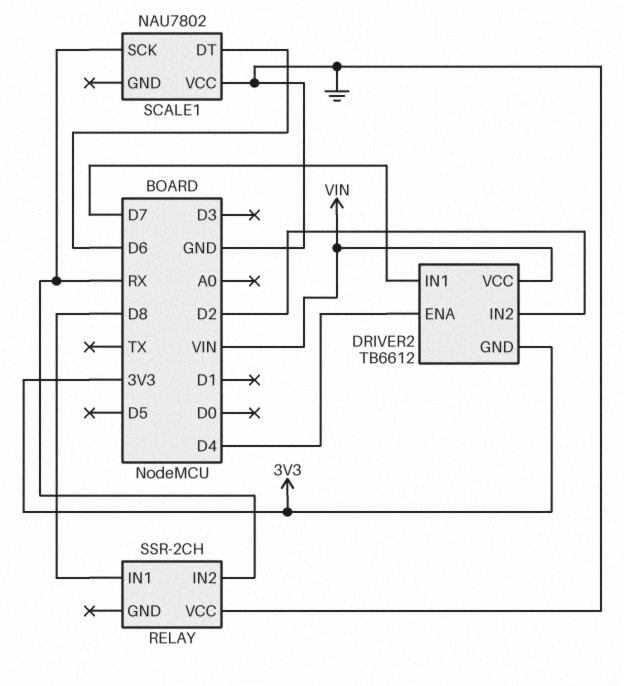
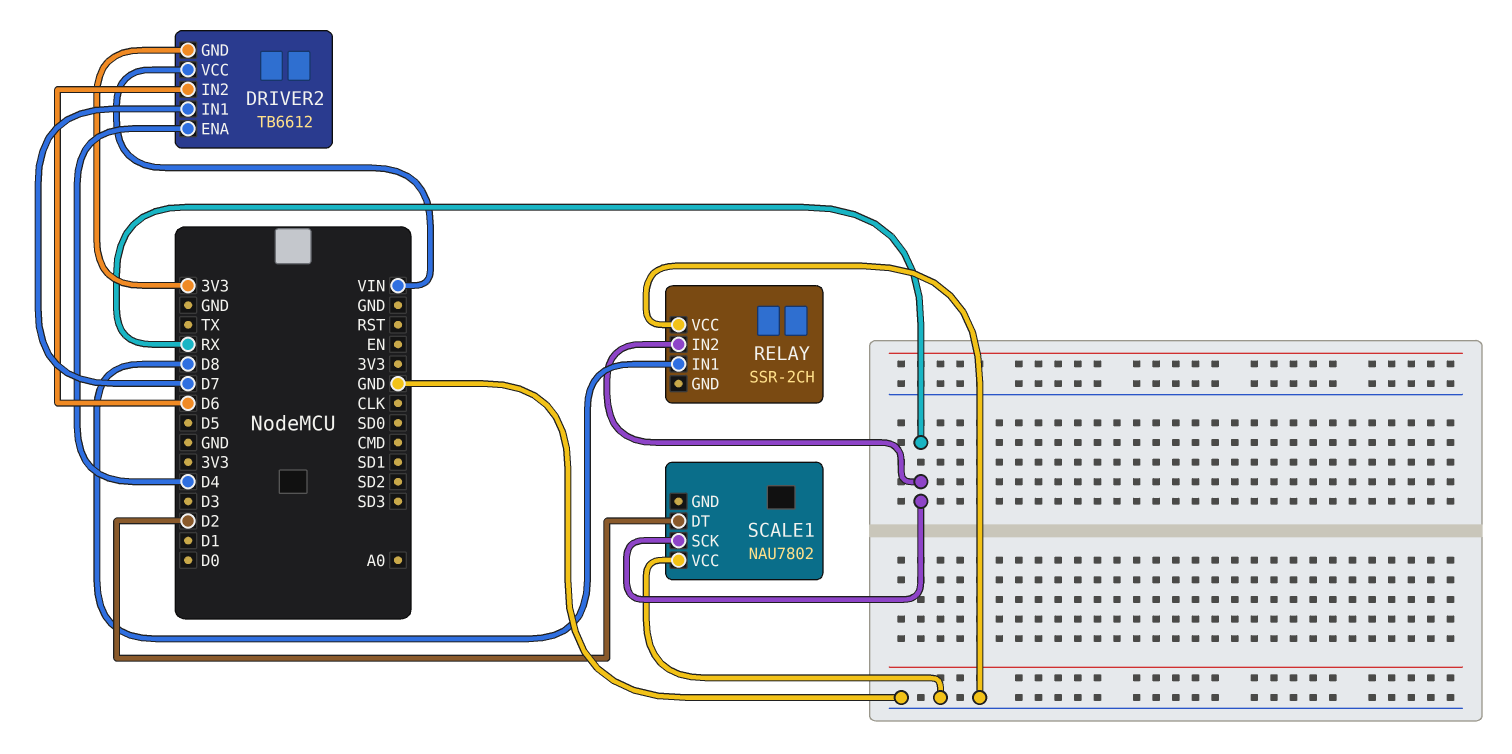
DRIVER2 pin IN2: D2 -> D6
SCALE1 pin DT: D6 -> D2

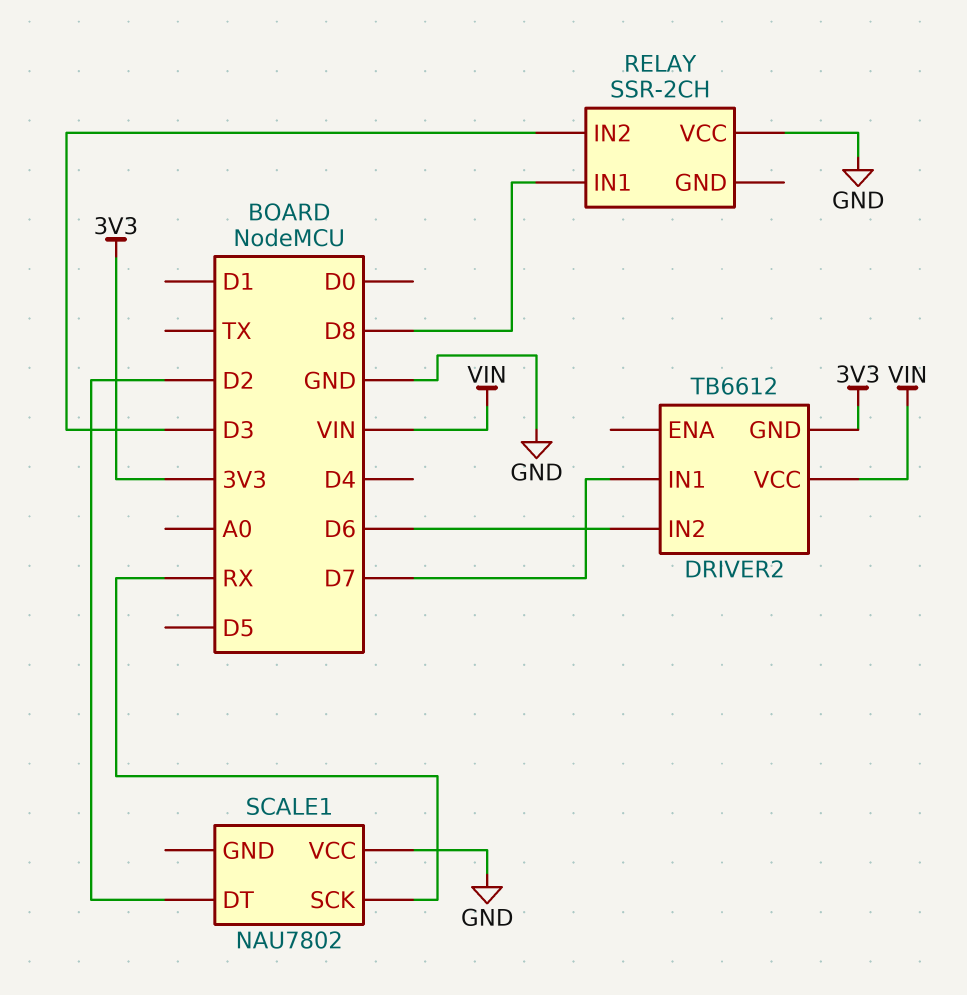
DRIVER2 pin ENA: D4 -> none
RELAY pin IN2: RX -> D3

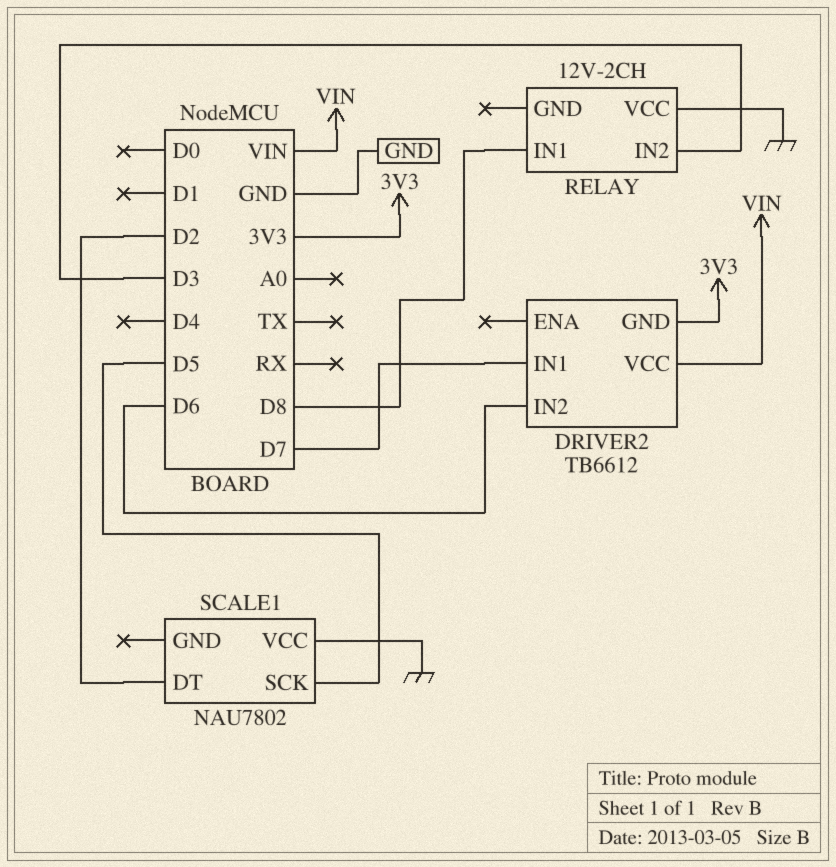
RELAY: SSR-2CH -> 12V-2CH
SCALE1 pin SCK: RX -> D5

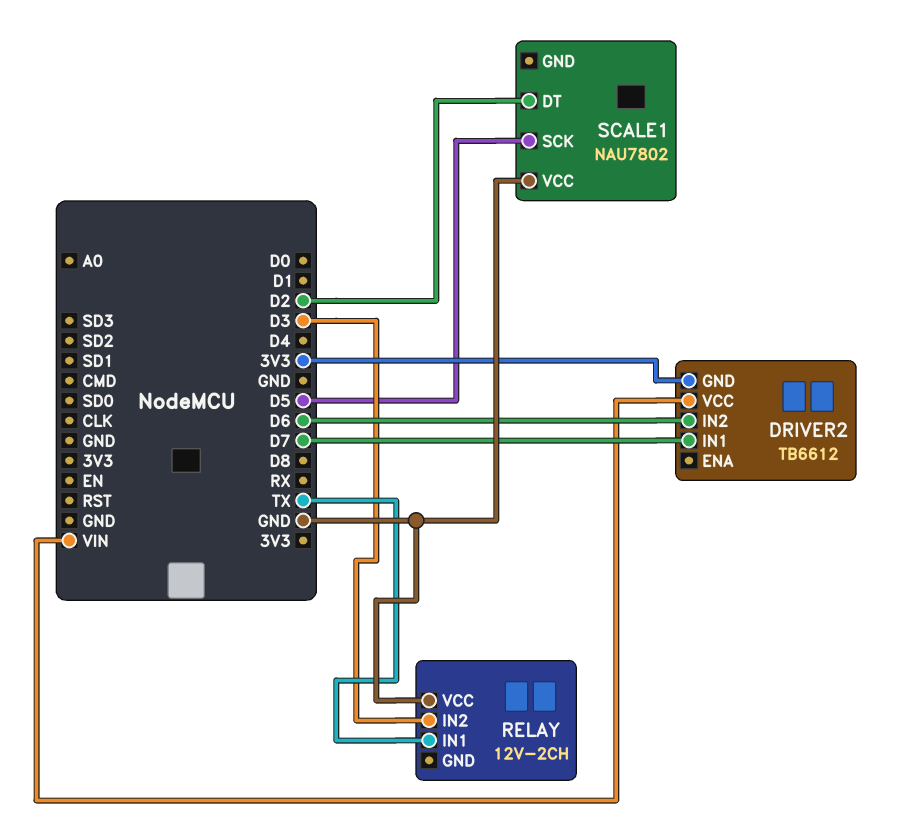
RELAY pin IN1: D8 -> TX

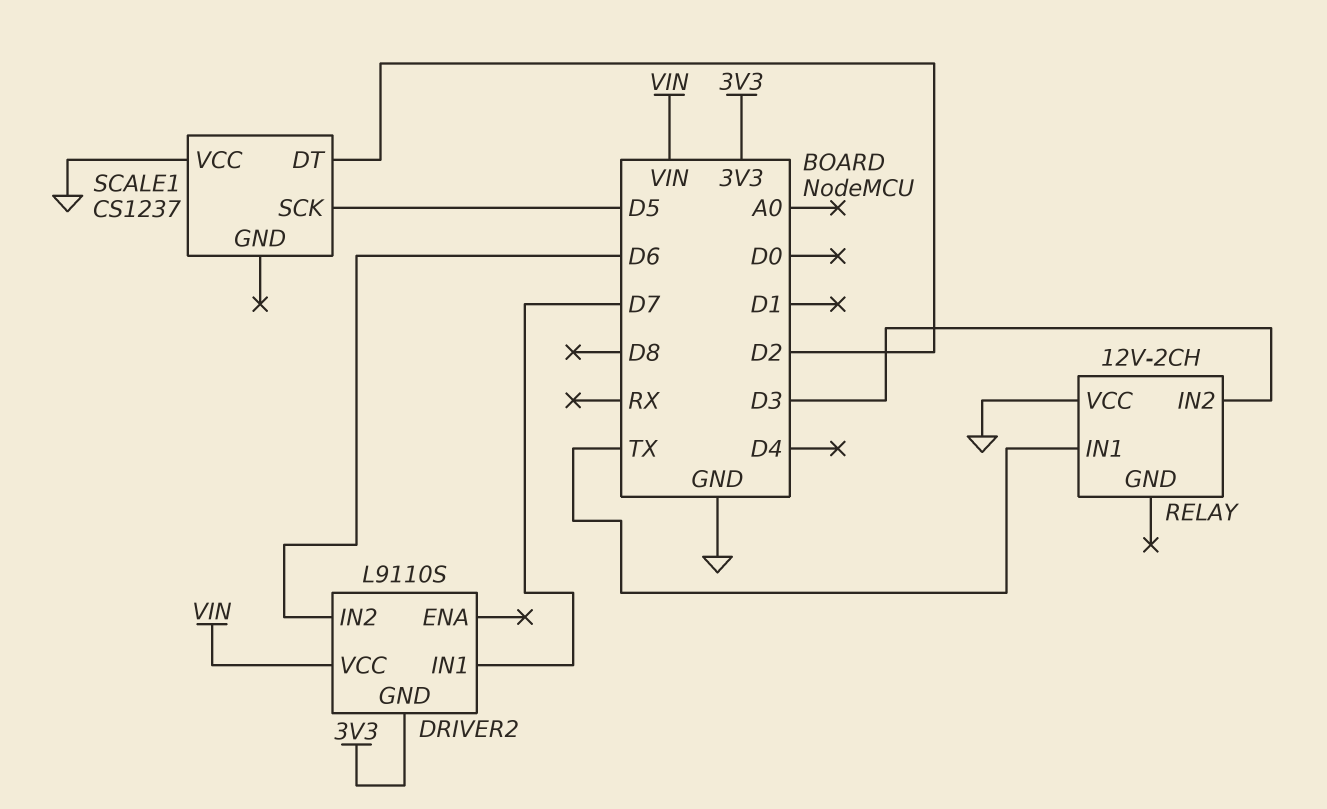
DRIVER2: TB6612 -> L9110S
SCALE1: NAU7802 -> CS1237

